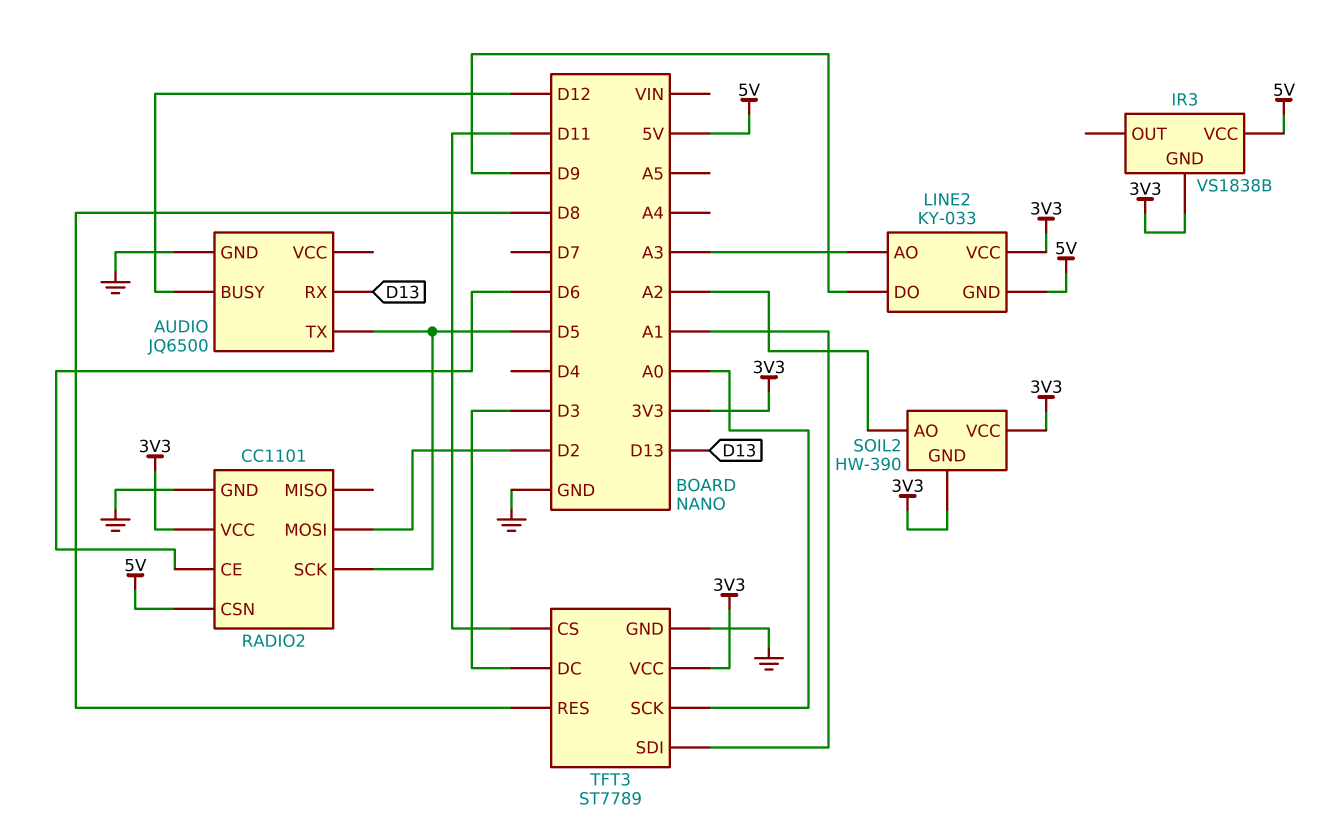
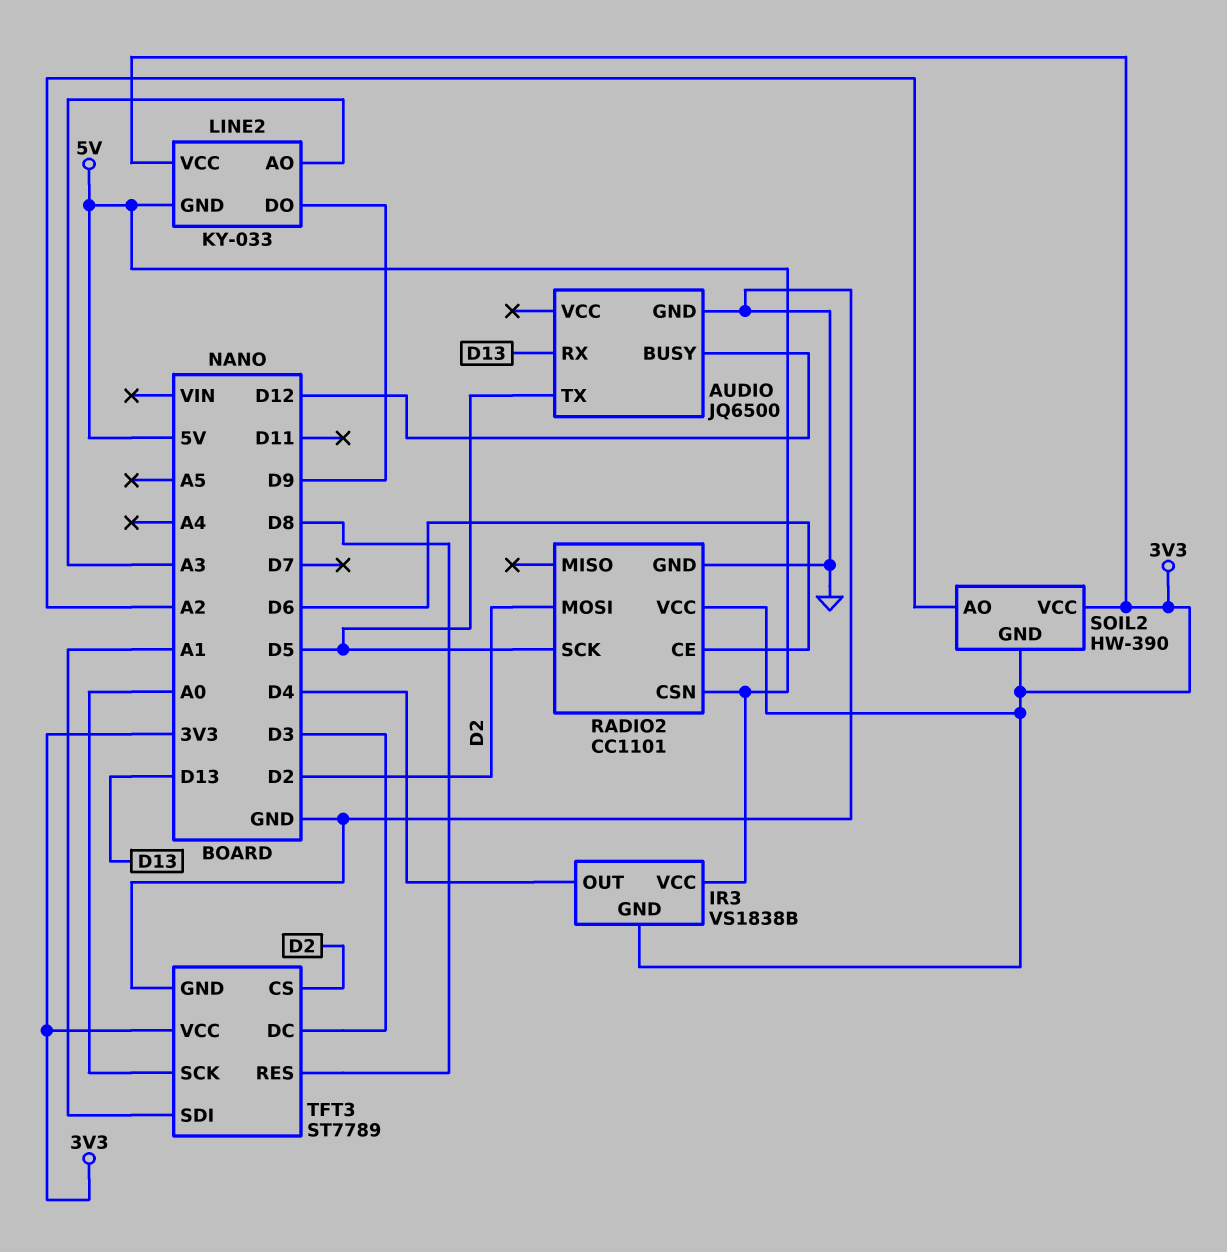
IR3 pin OUT: none -> D4
TFT3 pin CS: D11 -> D2

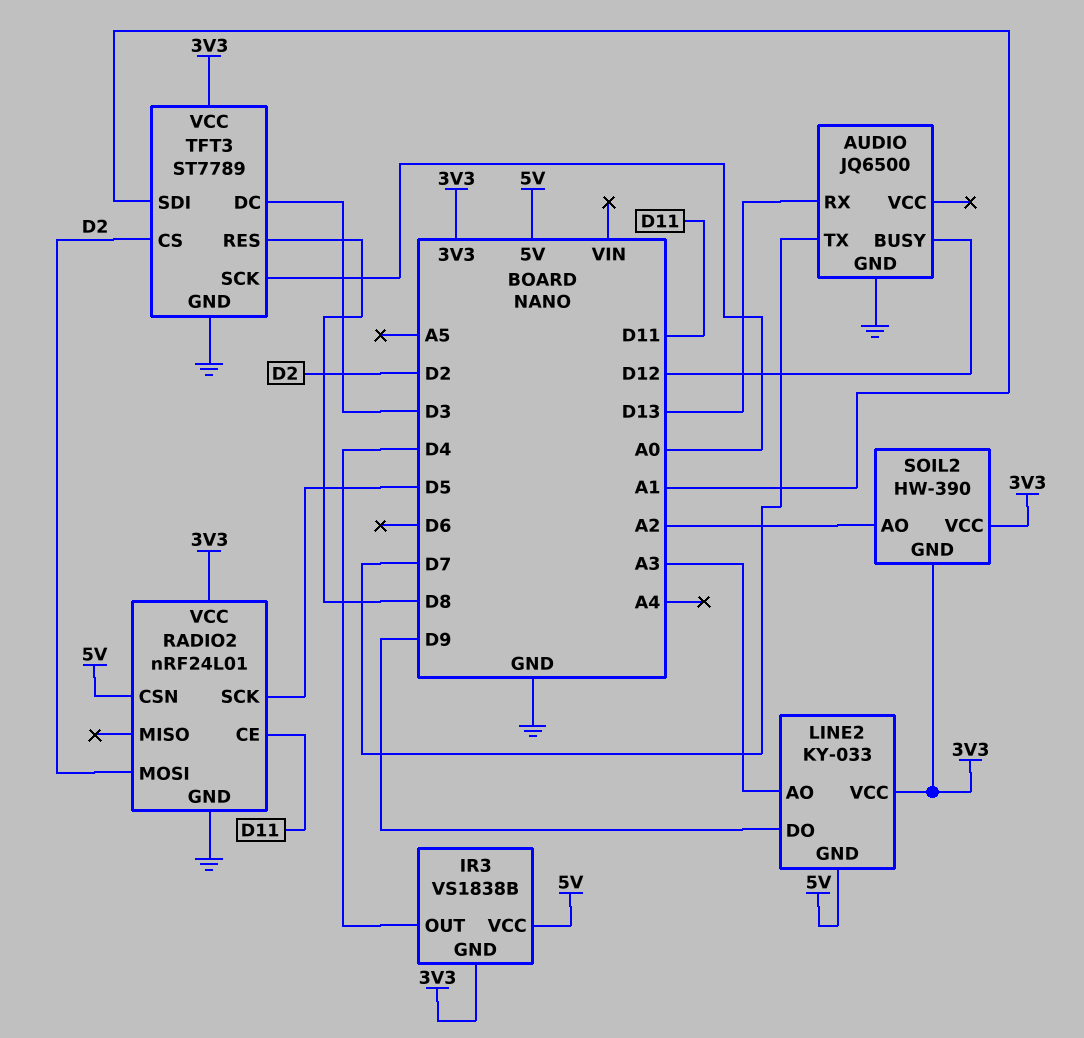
AUDIO pin TX: D5 -> D7
RADIO2: CC1101 -> nRF24L01
RADIO2 pin CE: D6 -> D11

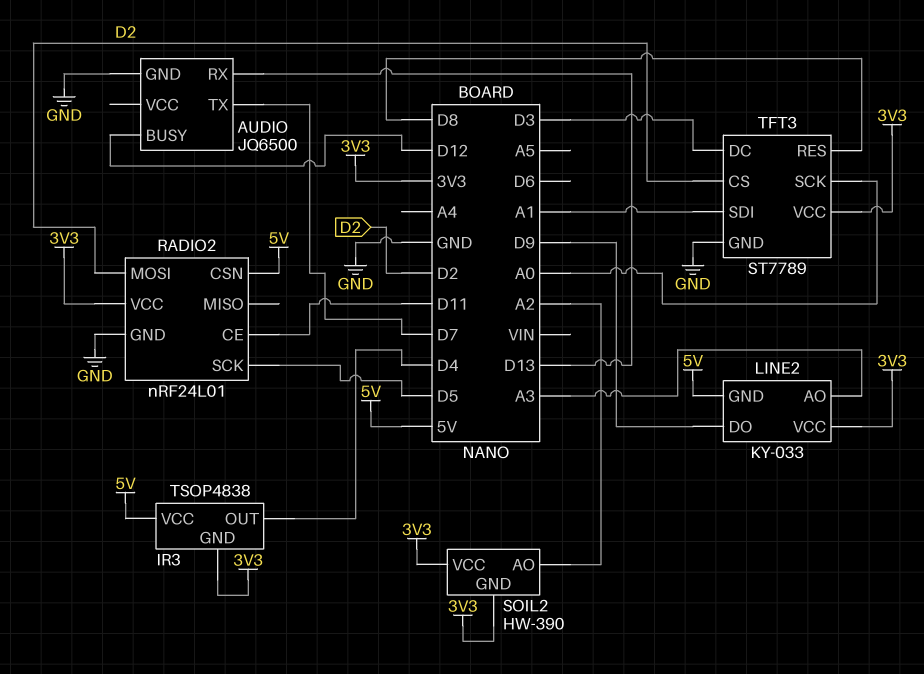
IR3: VS1838B -> TSOP4838

